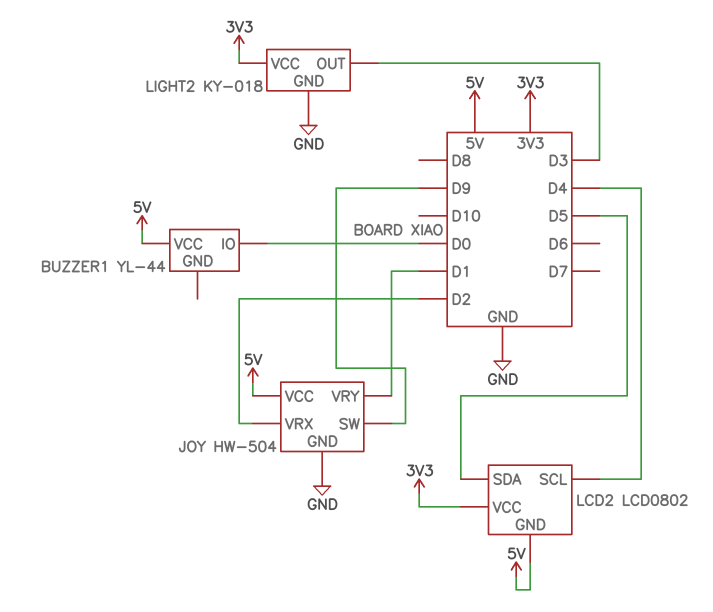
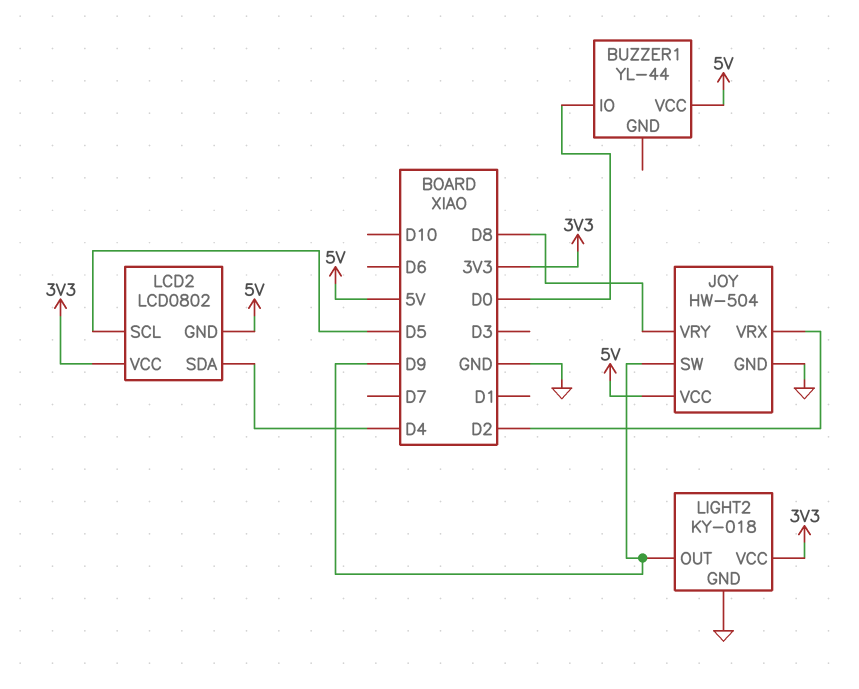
JOY pin VRY: D1 -> D8
LCD2 pin SCL: D4 -> D5
LCD2 pin SDA: D5 -> D4
LIGHT2 pin OUT: D3 -> D9

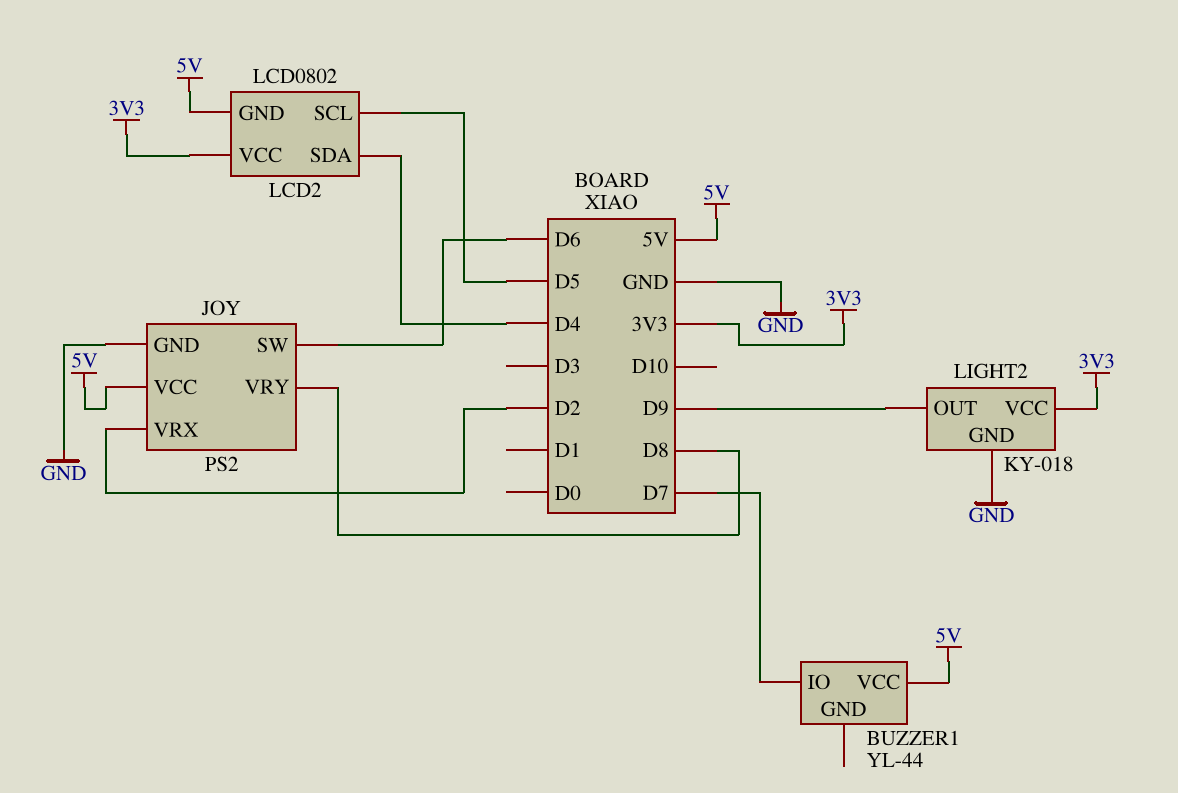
BUZZER1 pin IO: D0 -> D7
JOY: HW-504 -> PS2
JOY pin SW: D9 -> D6

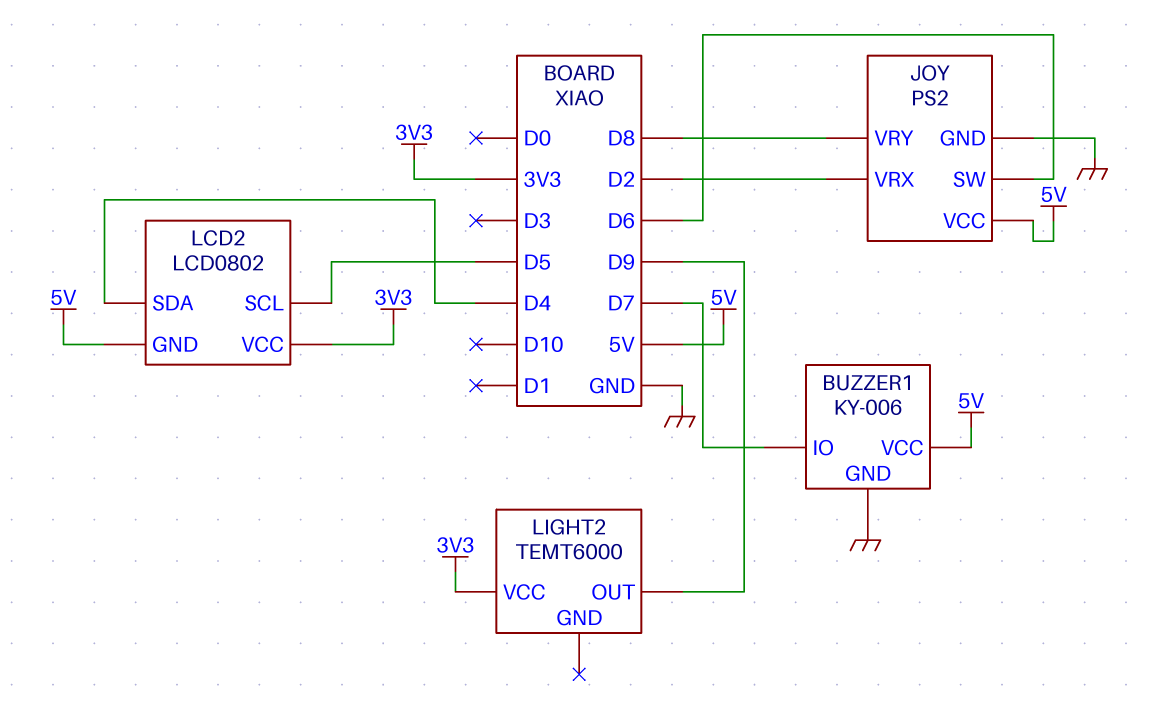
BUZZER1: YL-44 -> KY-006
BUZZER1 pin GND: none -> GND
LIGHT2: KY-018 -> TEMT6000
LIGHT2 pin GND: GND -> none

